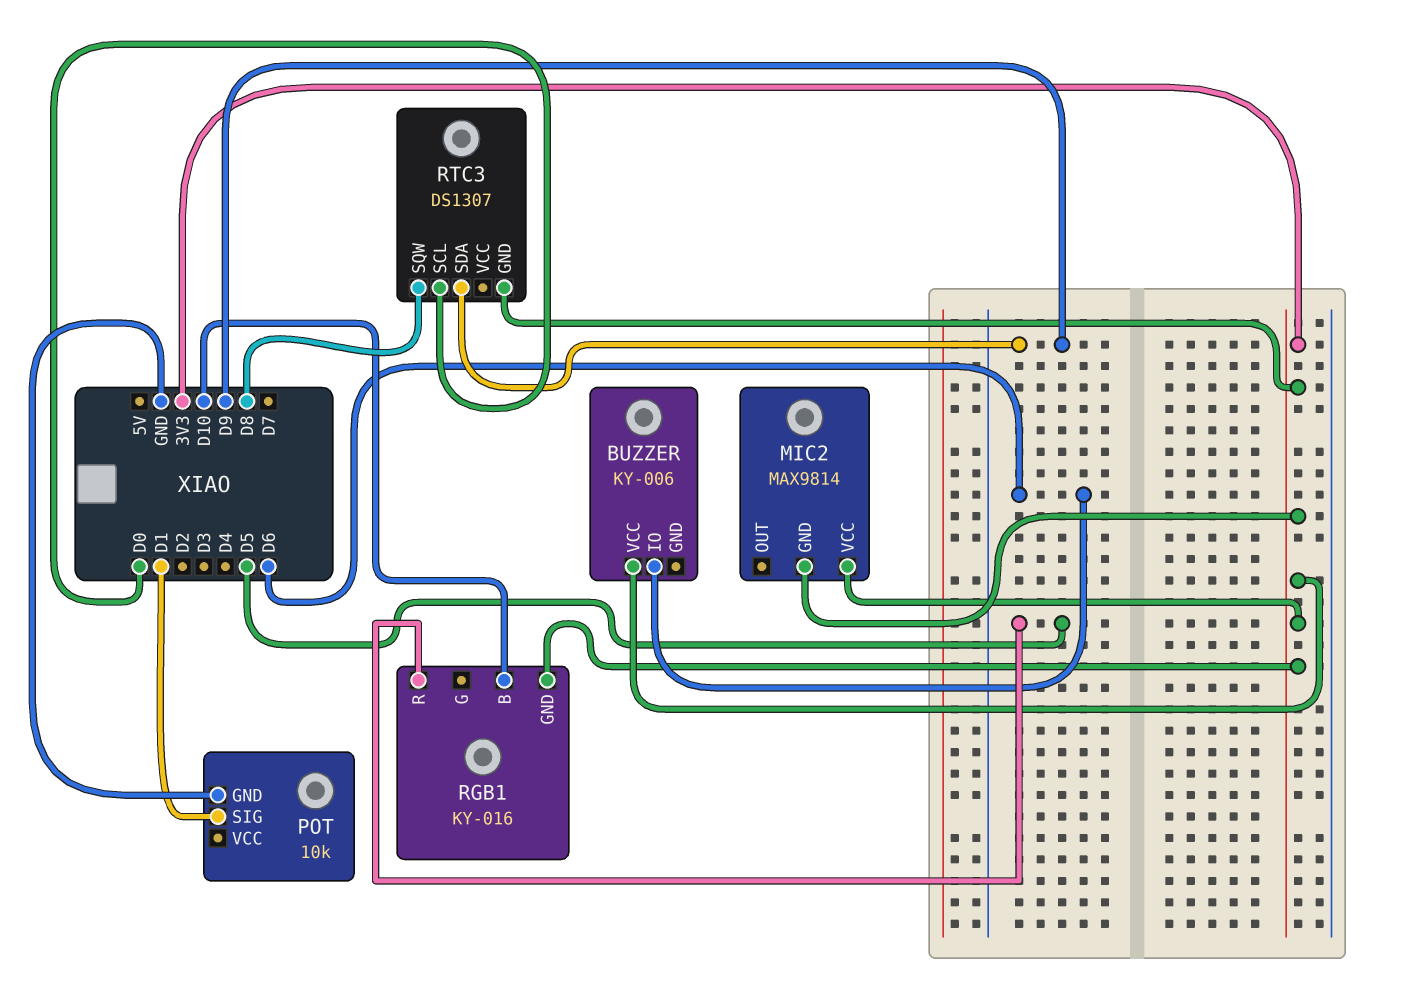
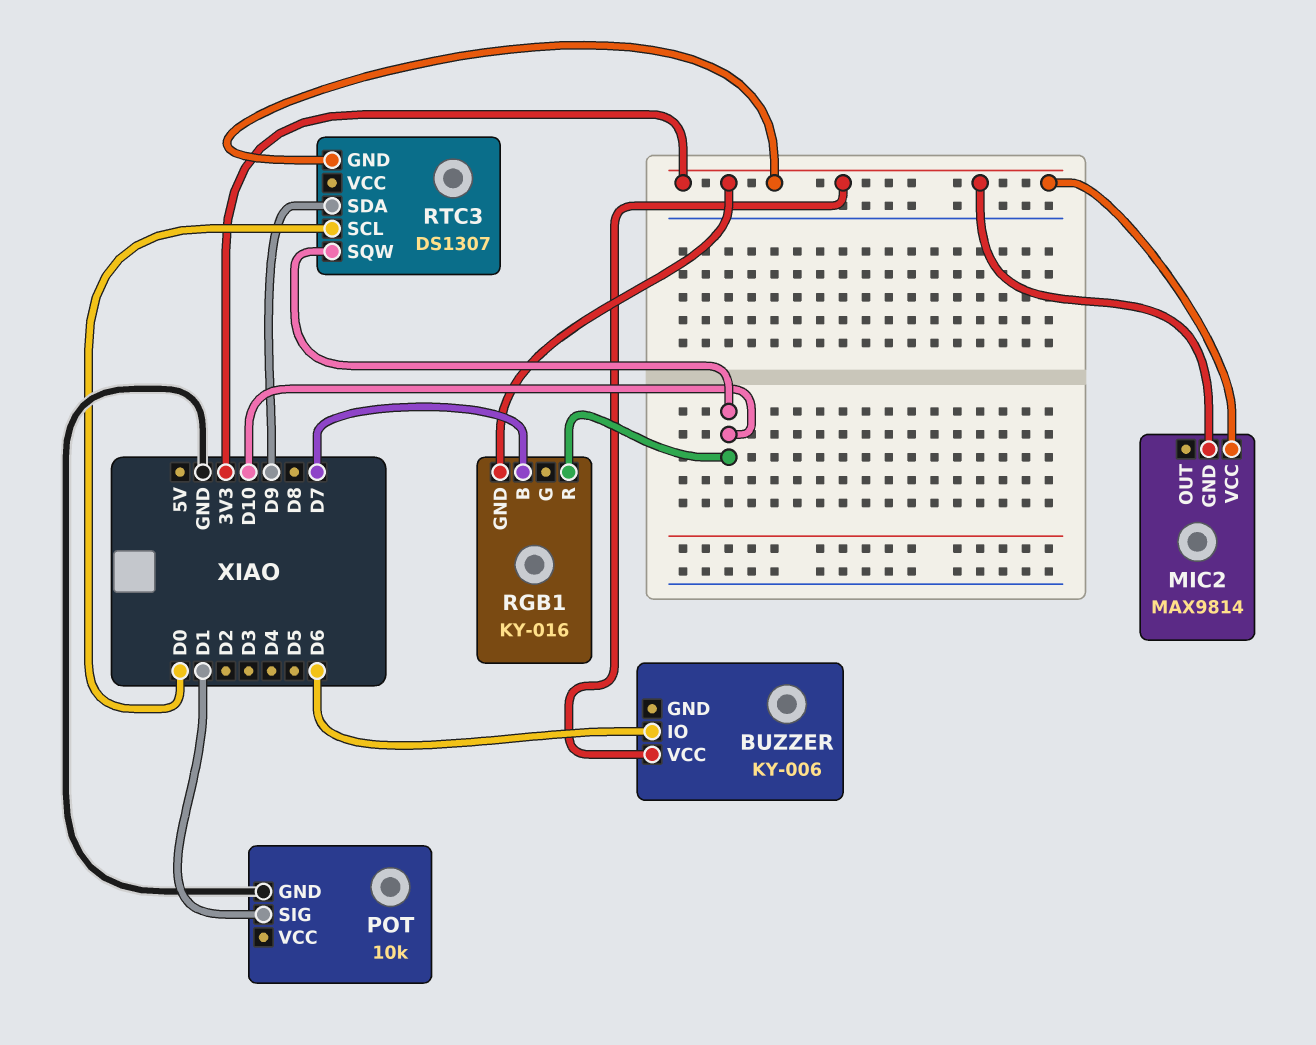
RGB1 pin B: D10 -> D7
RGB1 pin R: D5 -> D10
RTC3 pin SQW: D8 -> D10

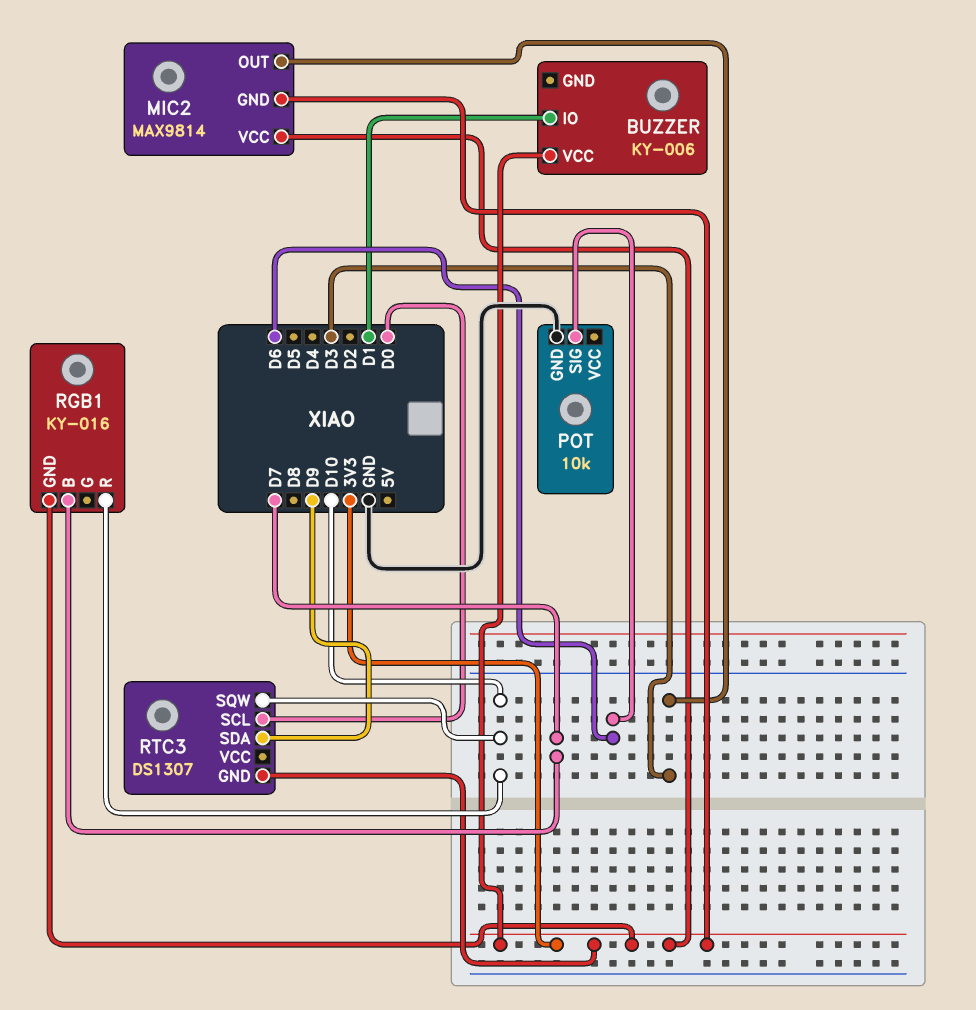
BUZZER pin IO: D6 -> D1
MIC2 pin OUT: none -> D3
POT pin SIG: D1 -> D6

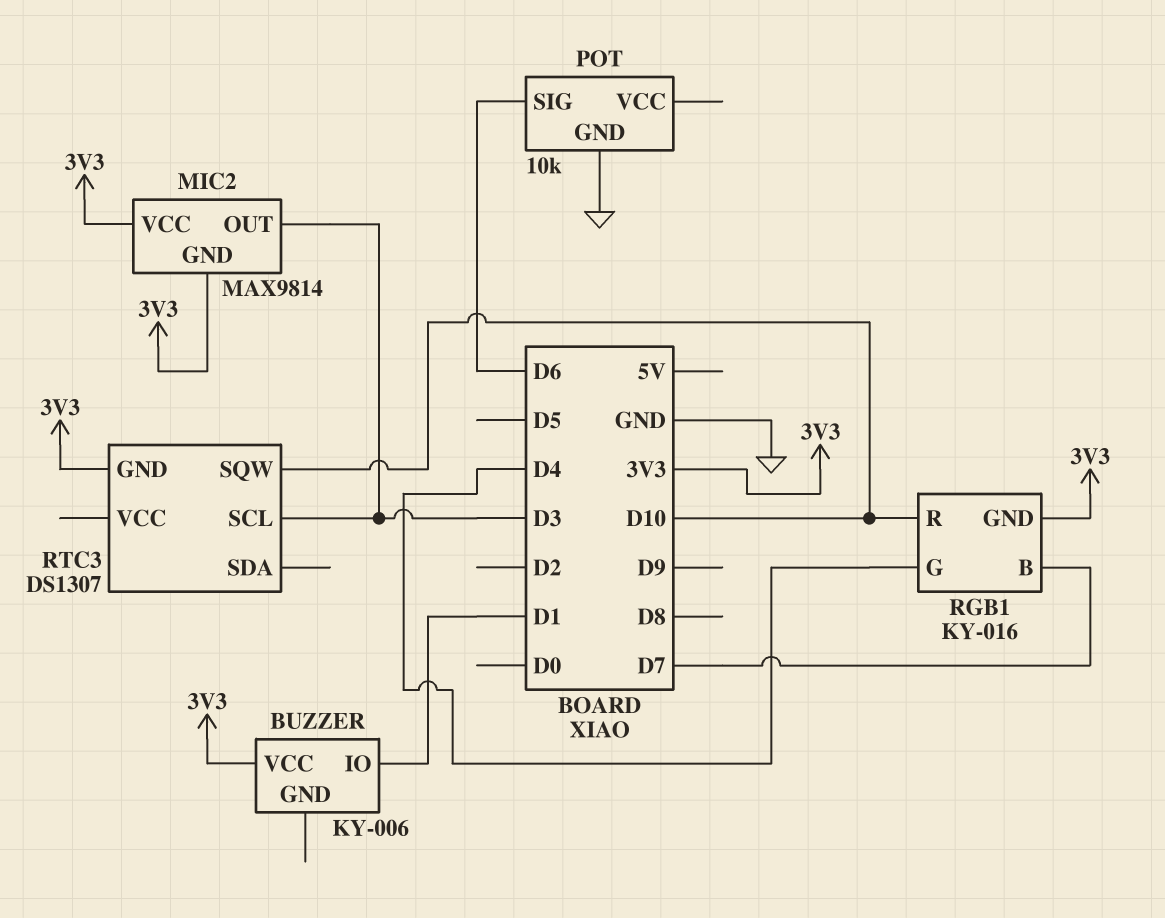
RGB1 pin G: none -> D4
RTC3 pin SCL: D0 -> D3
RTC3 pin SDA: D9 -> none

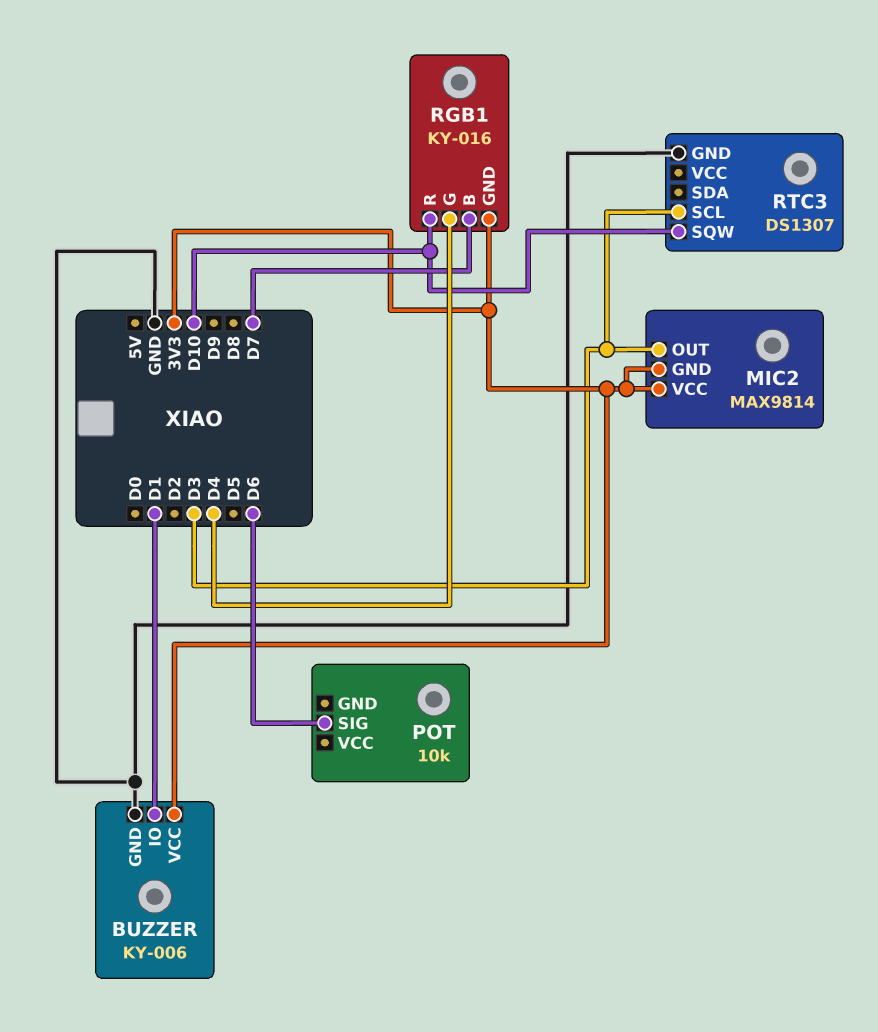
BUZZER pin GND: none -> GND
POT pin GND: GND -> none
RTC3 pin GND: 3V3 -> GND

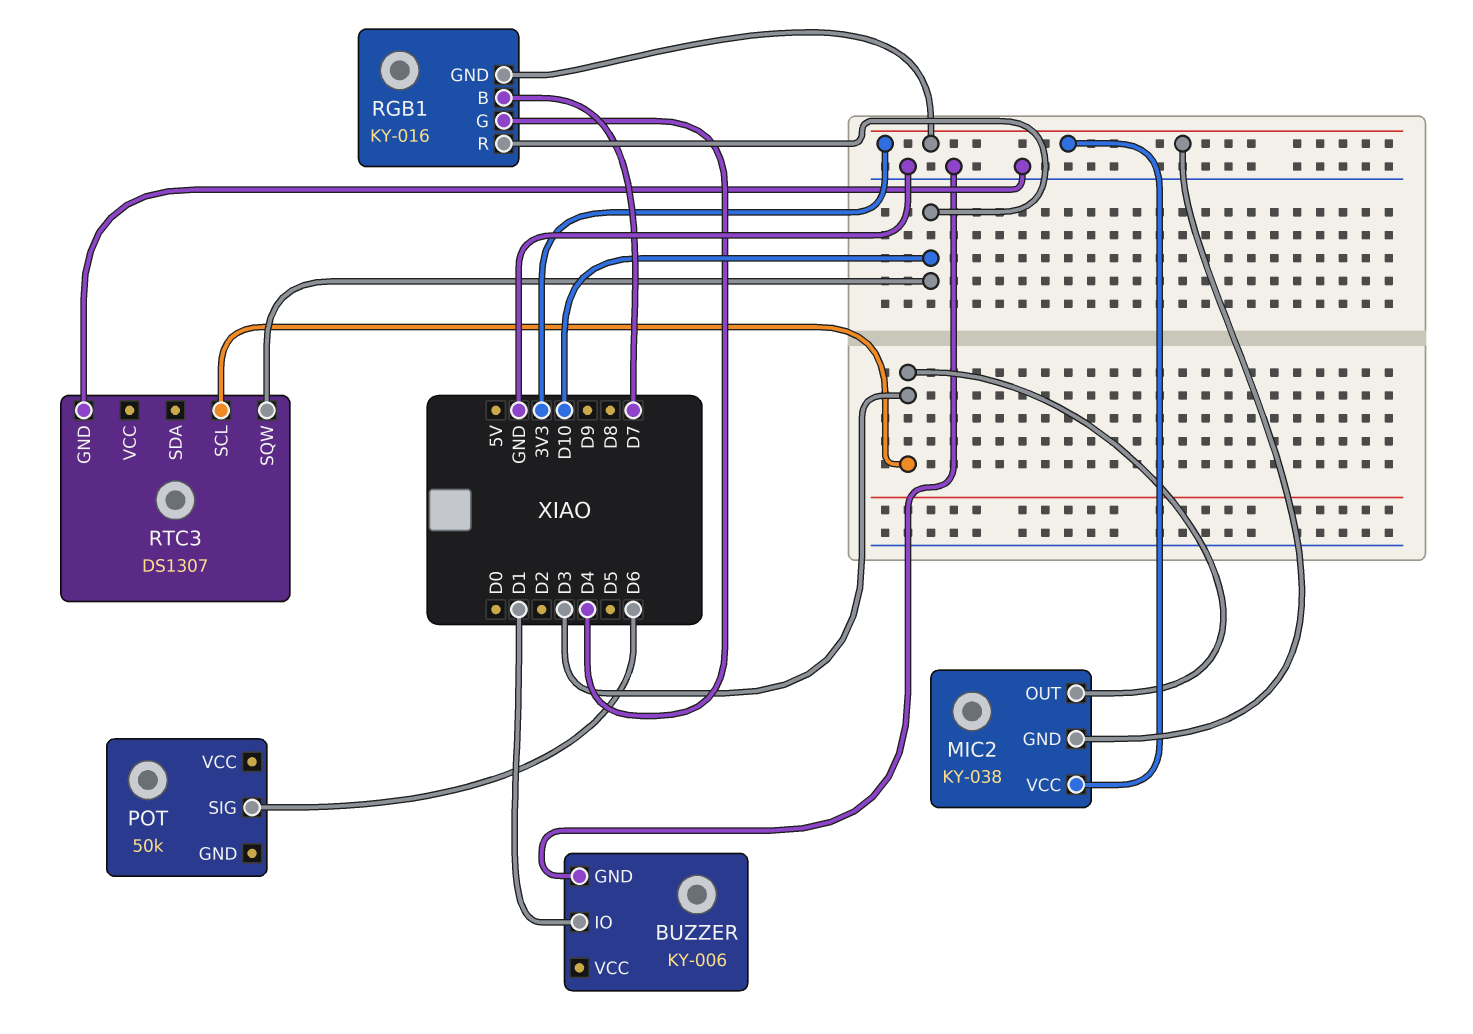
BUZZER pin VCC: 3V3 -> none
MIC2: MAX9814 -> KY-038
POT: 10k -> 50k

